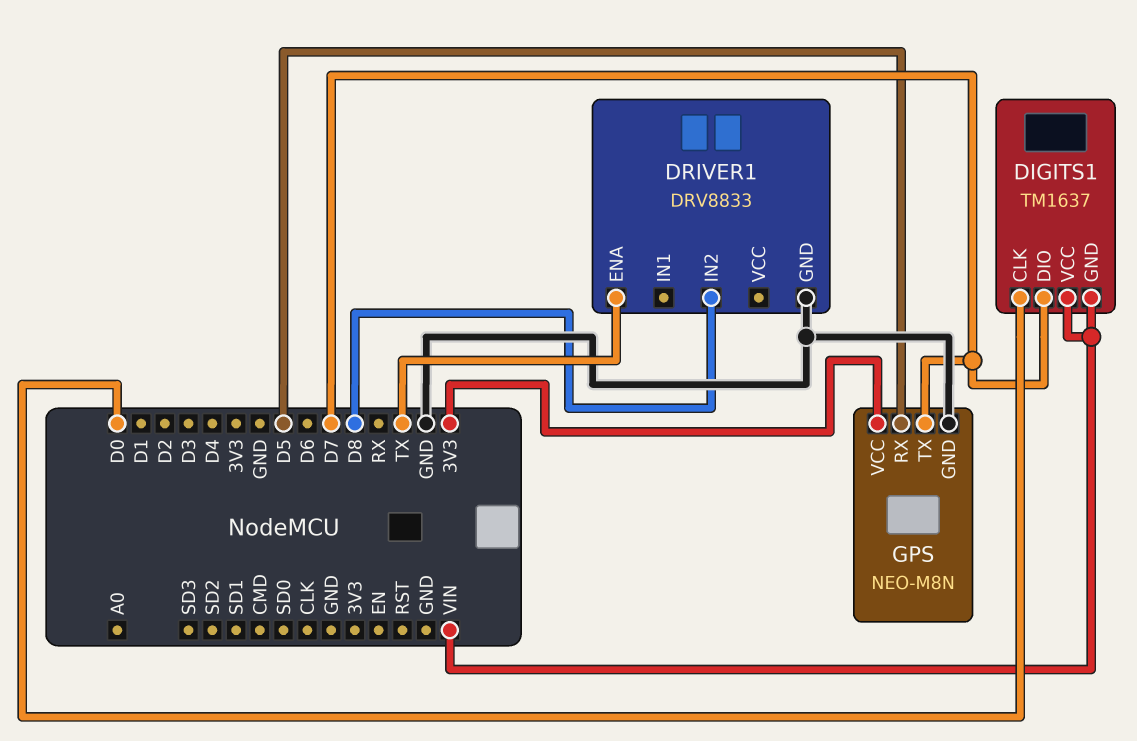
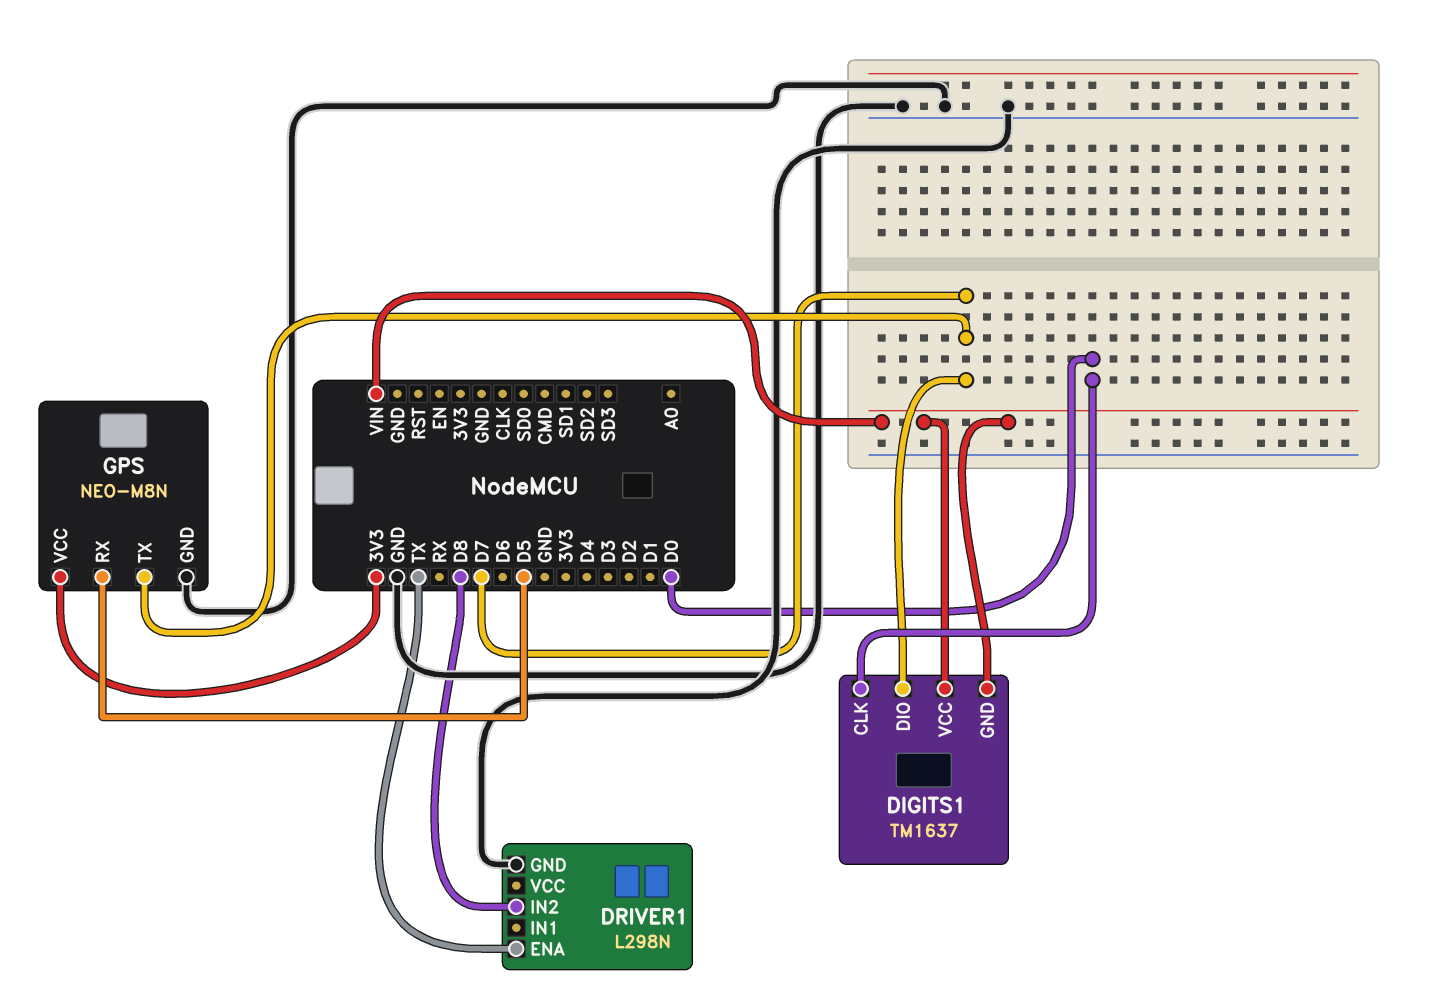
DRIVER1: DRV8833 -> L298N

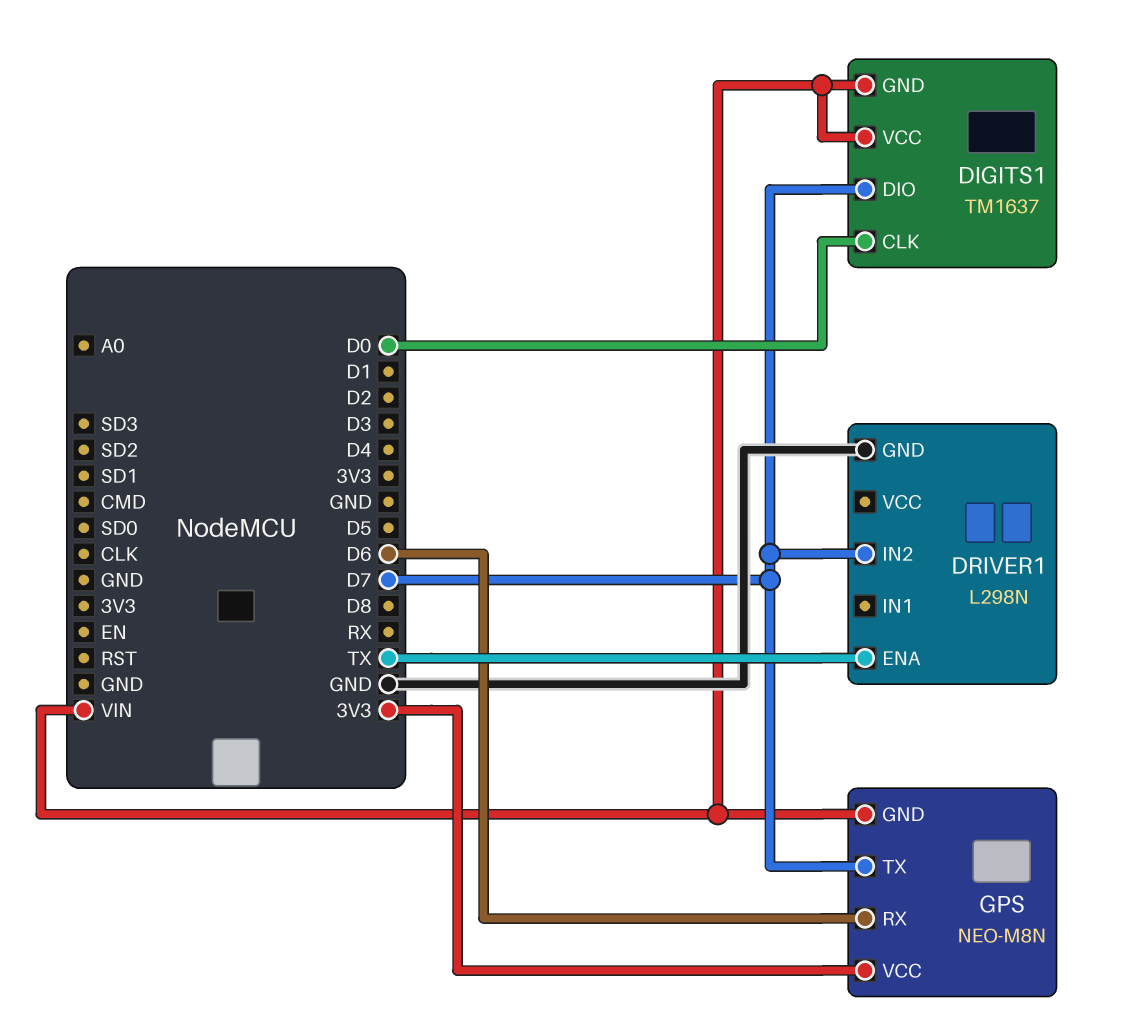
DRIVER1 pin IN2: D8 -> D7
GPS pin GND: GND -> VIN
GPS pin RX: D5 -> D6

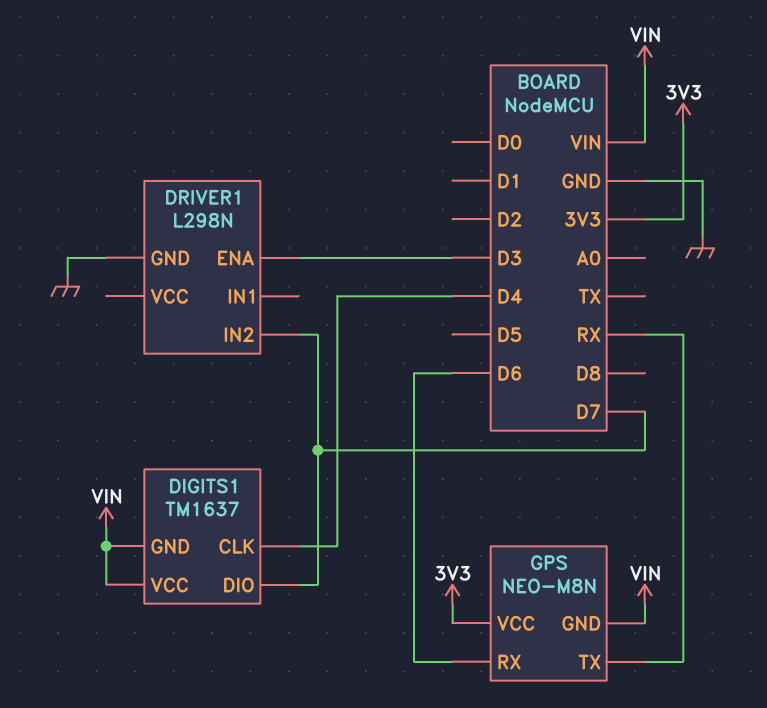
DIGITS1 pin CLK: D0 -> D4
DRIVER1 pin ENA: TX -> D3
GPS pin TX: D7 -> RX

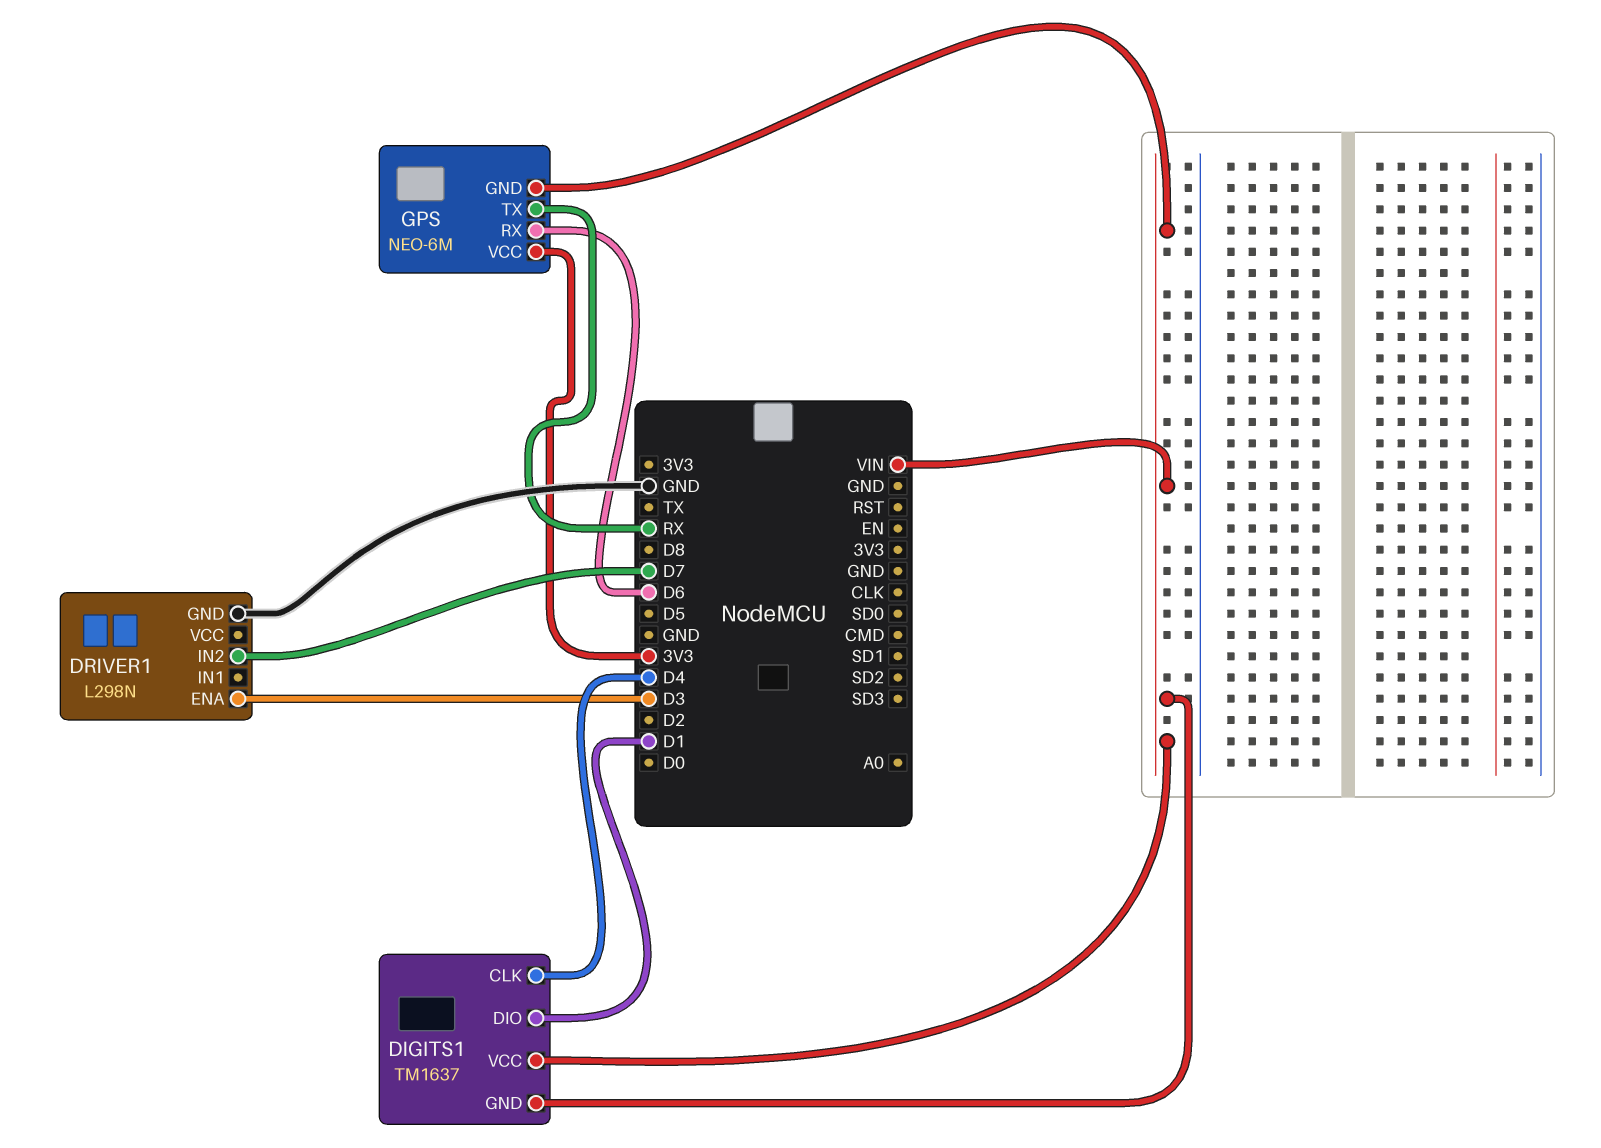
DIGITS1 pin DIO: D7 -> D1
GPS: NEO-M8N -> NEO-6M

